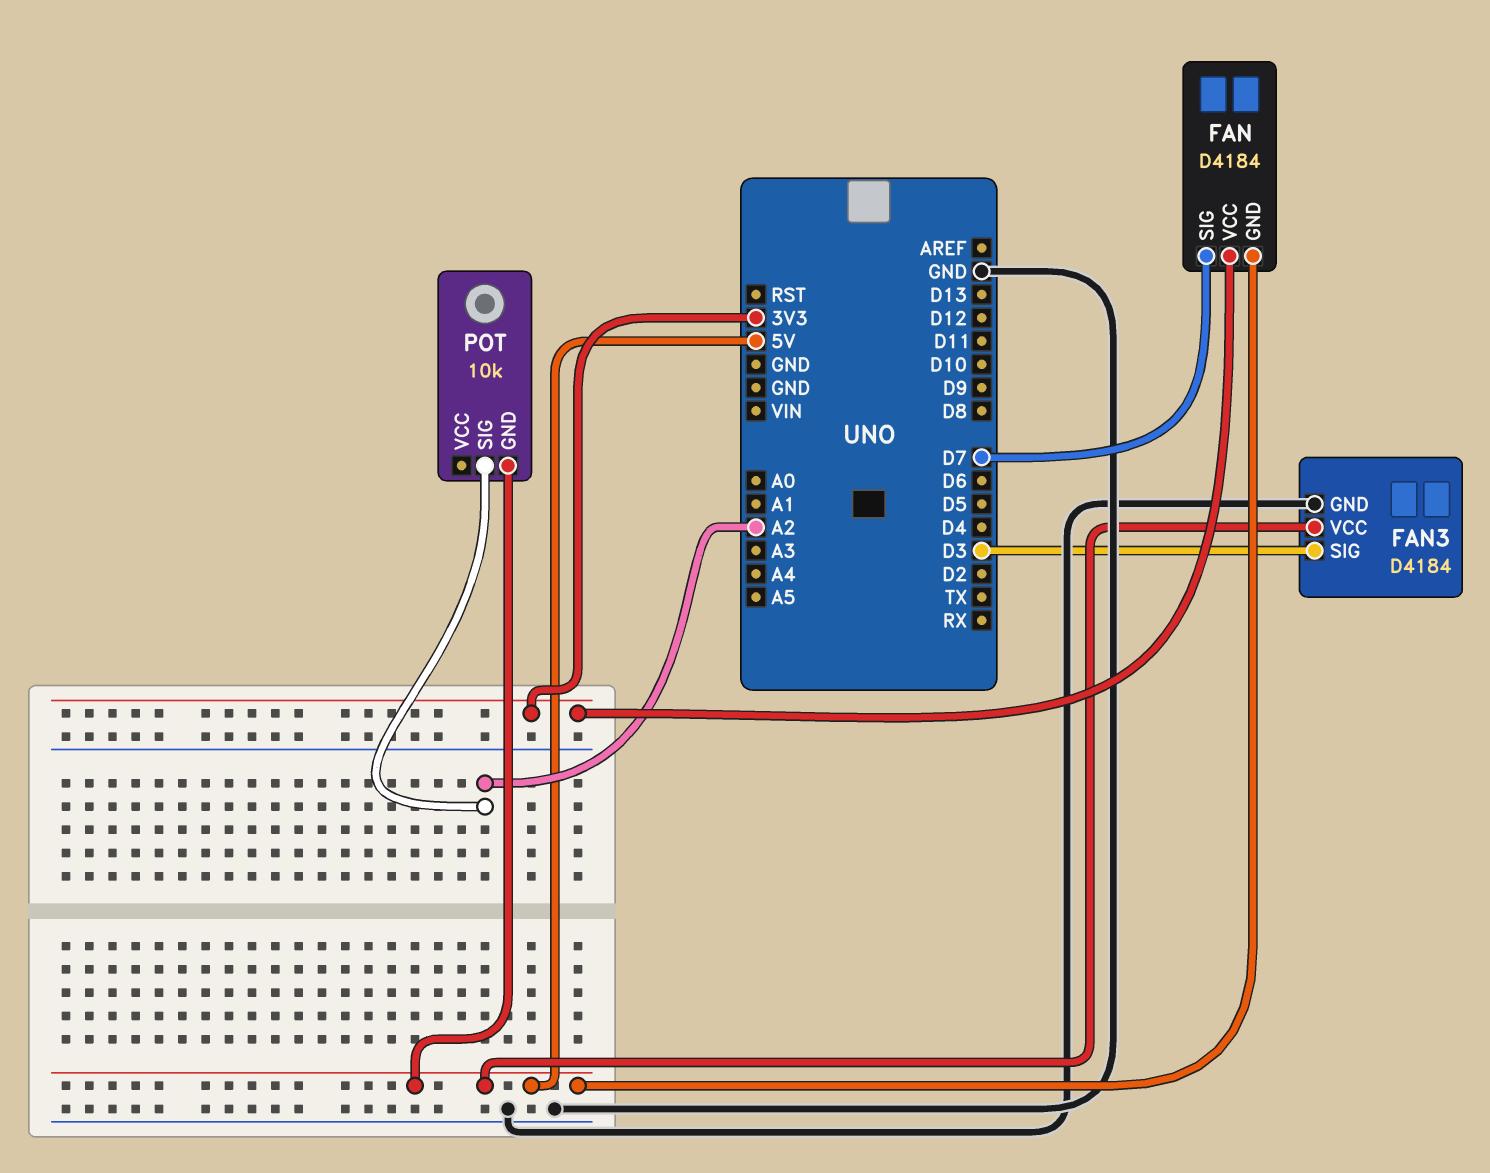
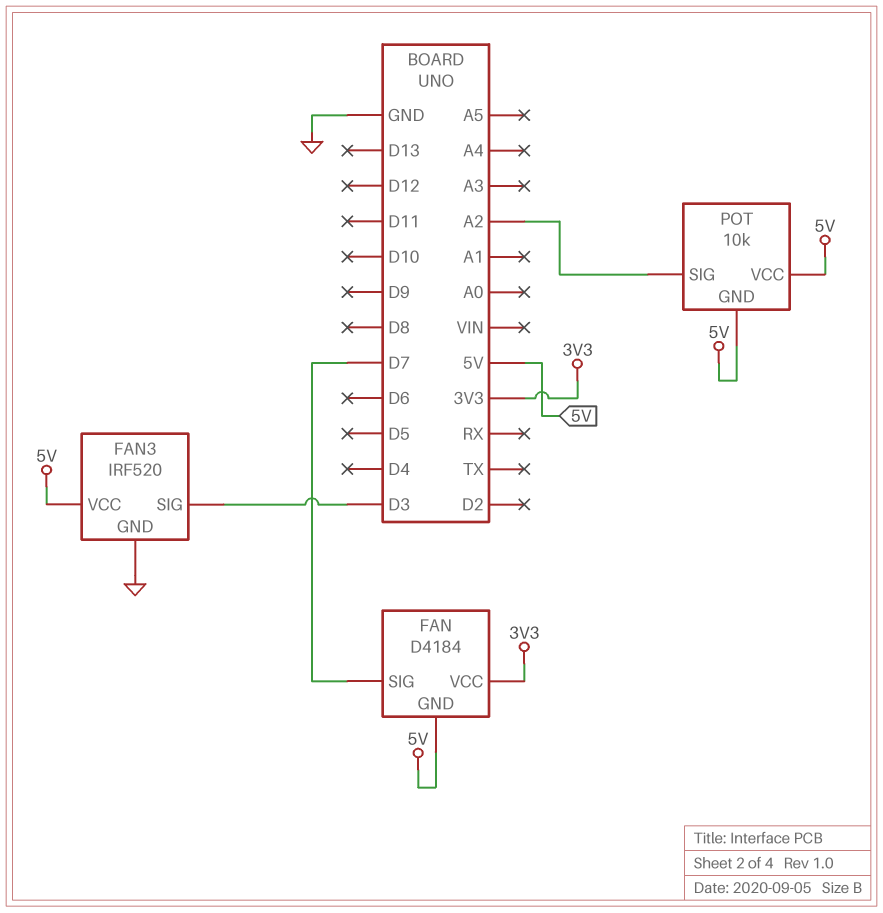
FAN3: D4184 -> IRF520
POT pin VCC: none -> 5V

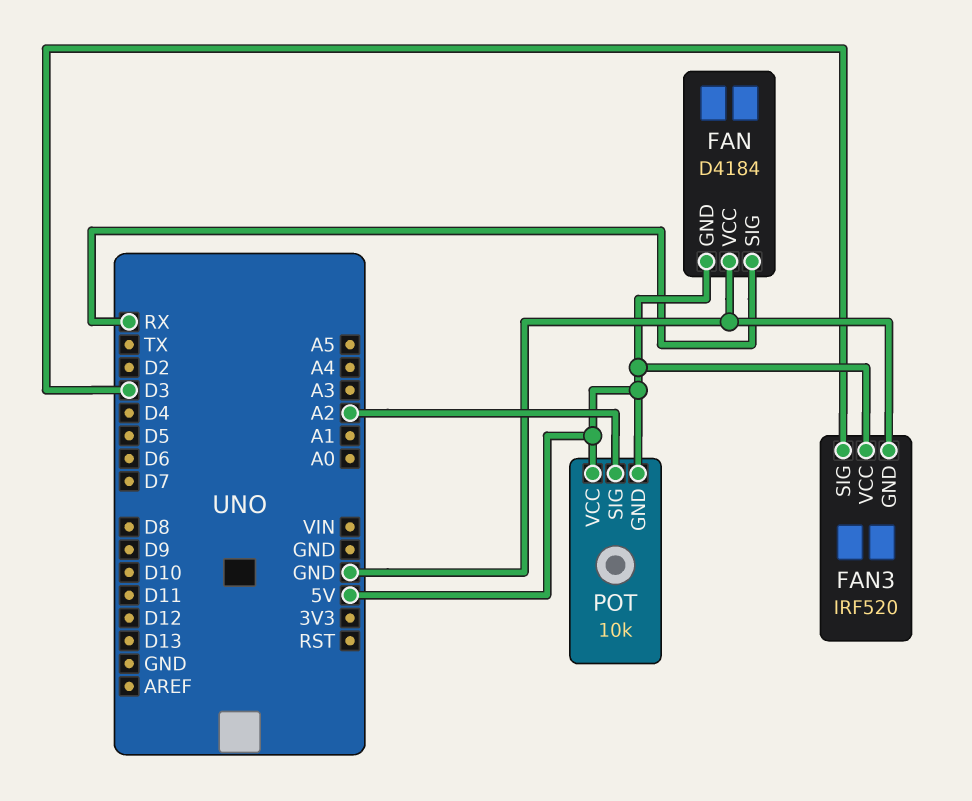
FAN pin SIG: D7 -> RX
FAN pin VCC: 3V3 -> GND

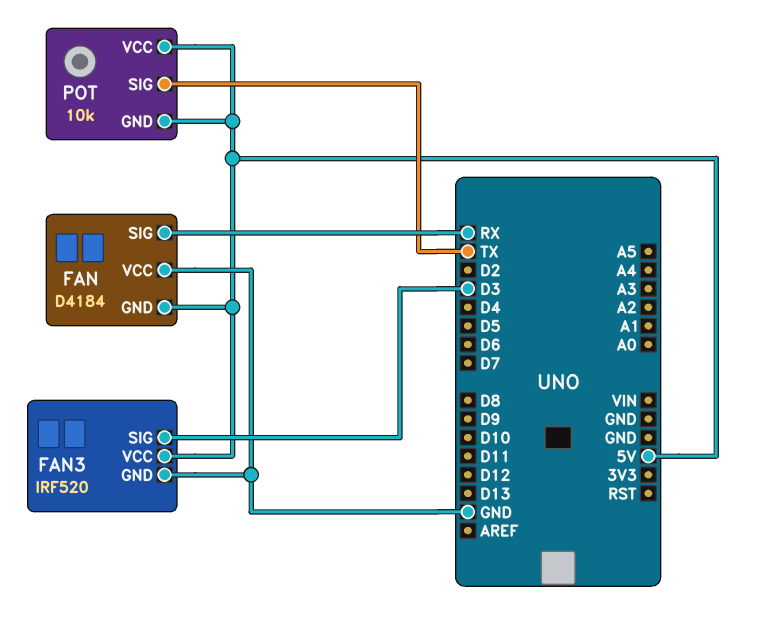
POT pin SIG: A2 -> TX

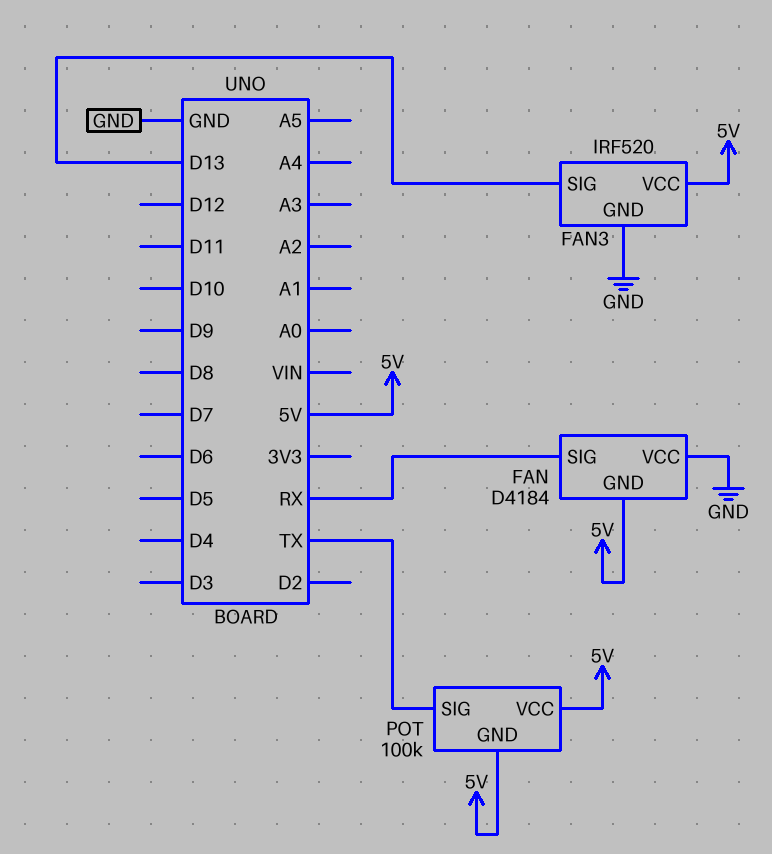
FAN3 pin SIG: D3 -> D13
POT: 10k -> 100k

